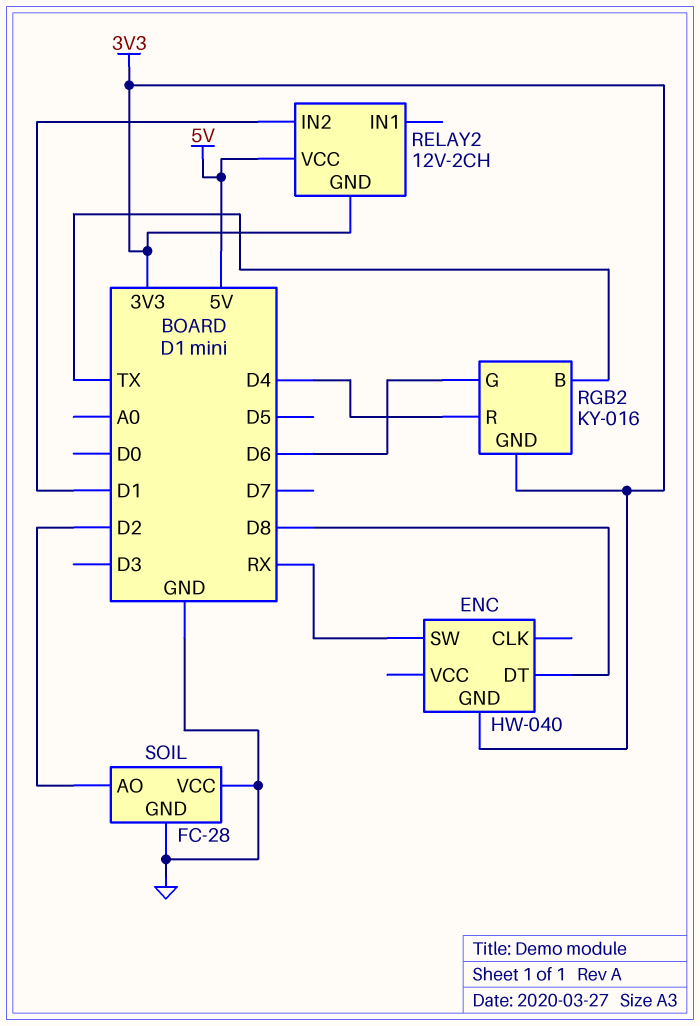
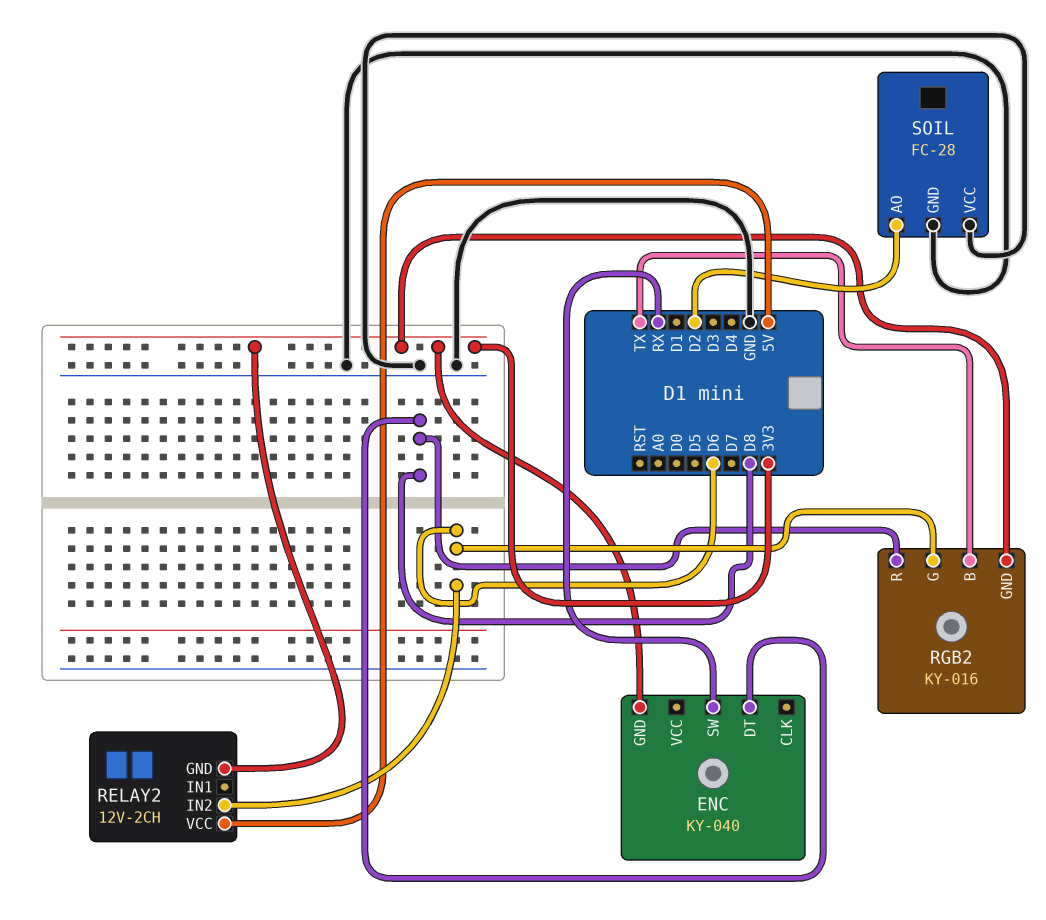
ENC: HW-040 -> KY-040
RELAY2 pin IN2: D1 -> D6
RGB2 pin R: D4 -> D8

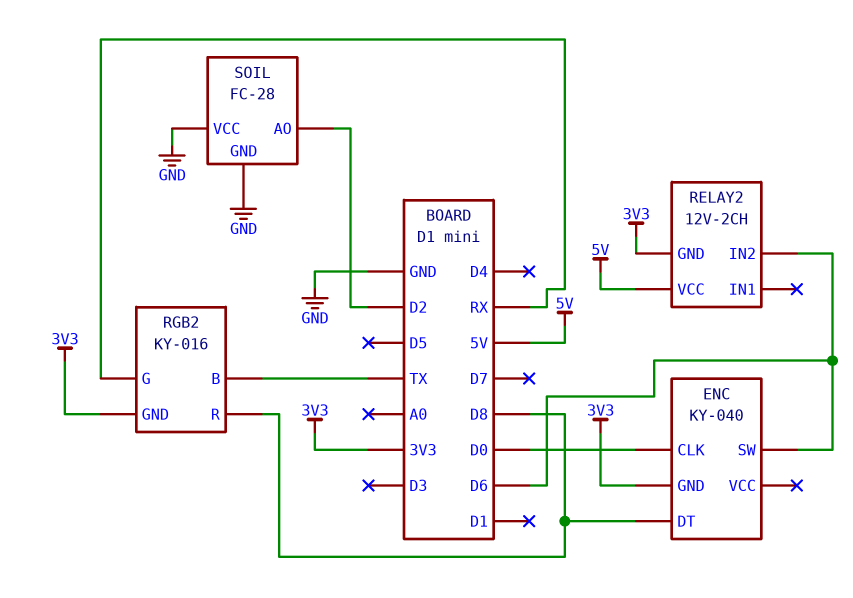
ENC pin CLK: none -> D0
ENC pin SW: RX -> D6
RGB2 pin G: D6 -> RX

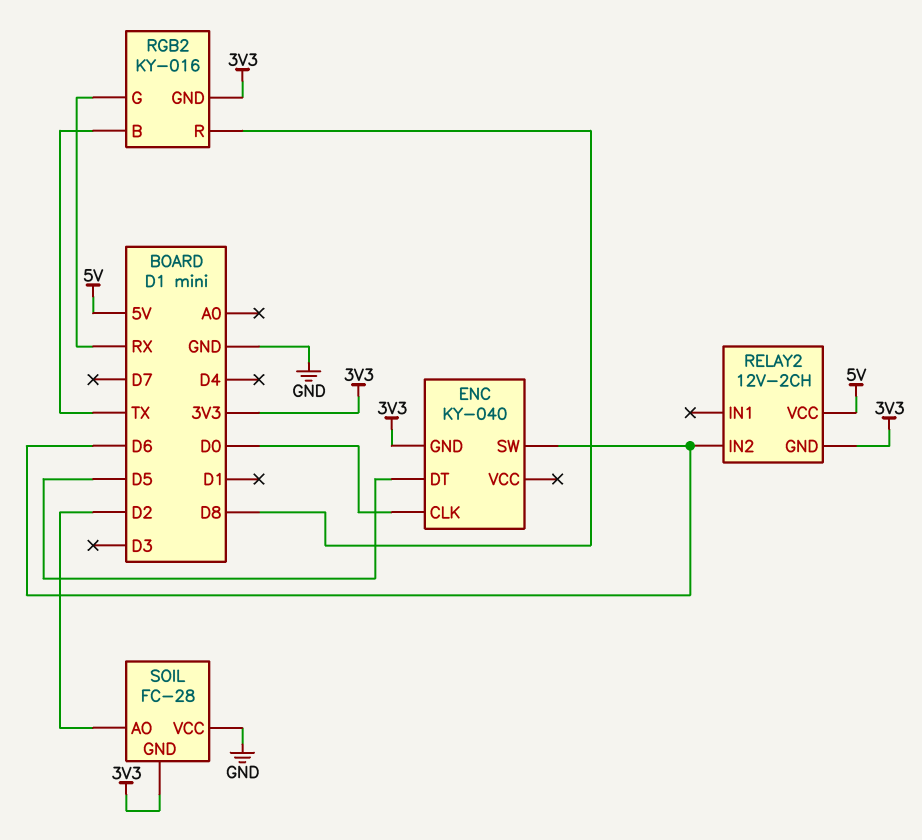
ENC pin DT: D8 -> D5
SOIL pin GND: GND -> 3V3

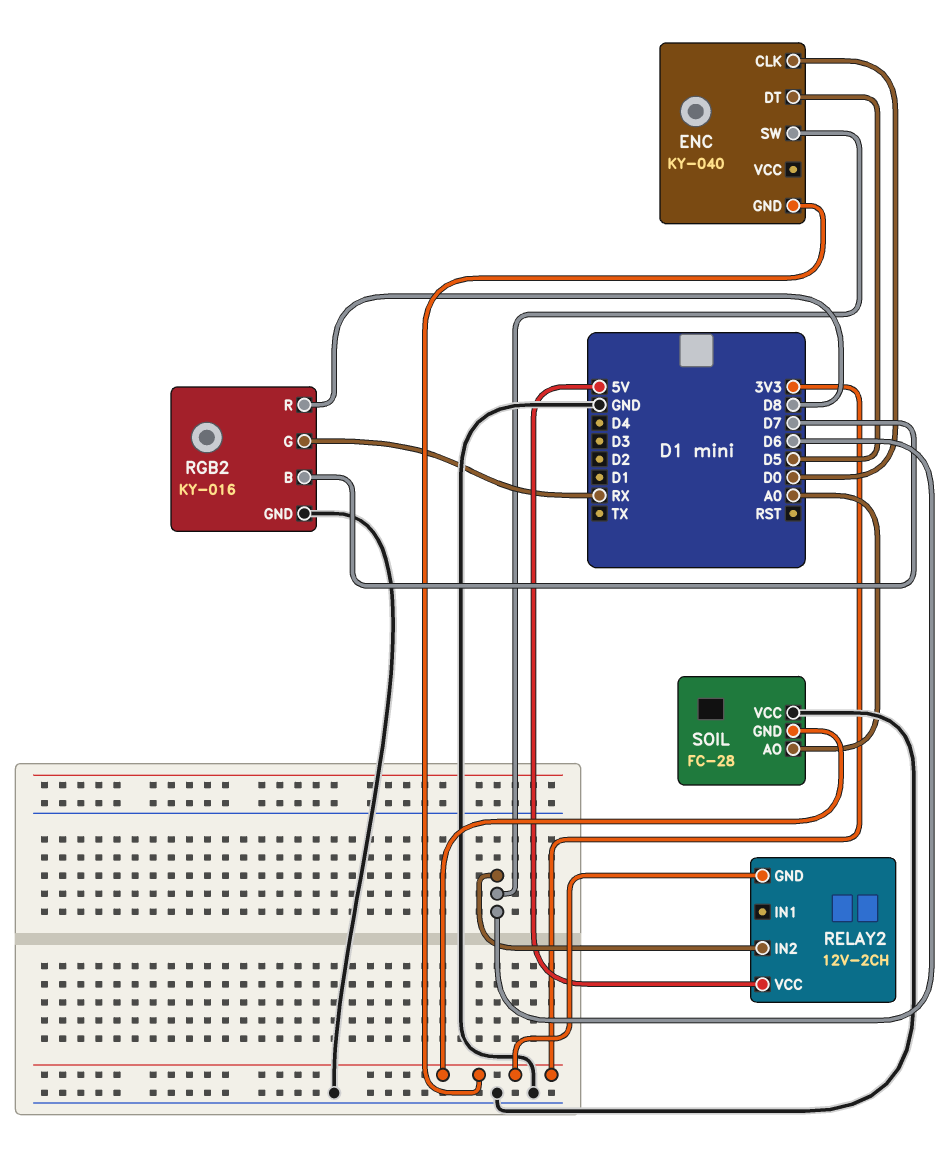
RGB2 pin B: TX -> D7
RGB2 pin GND: 3V3 -> GND
SOIL pin AO: D2 -> A0

